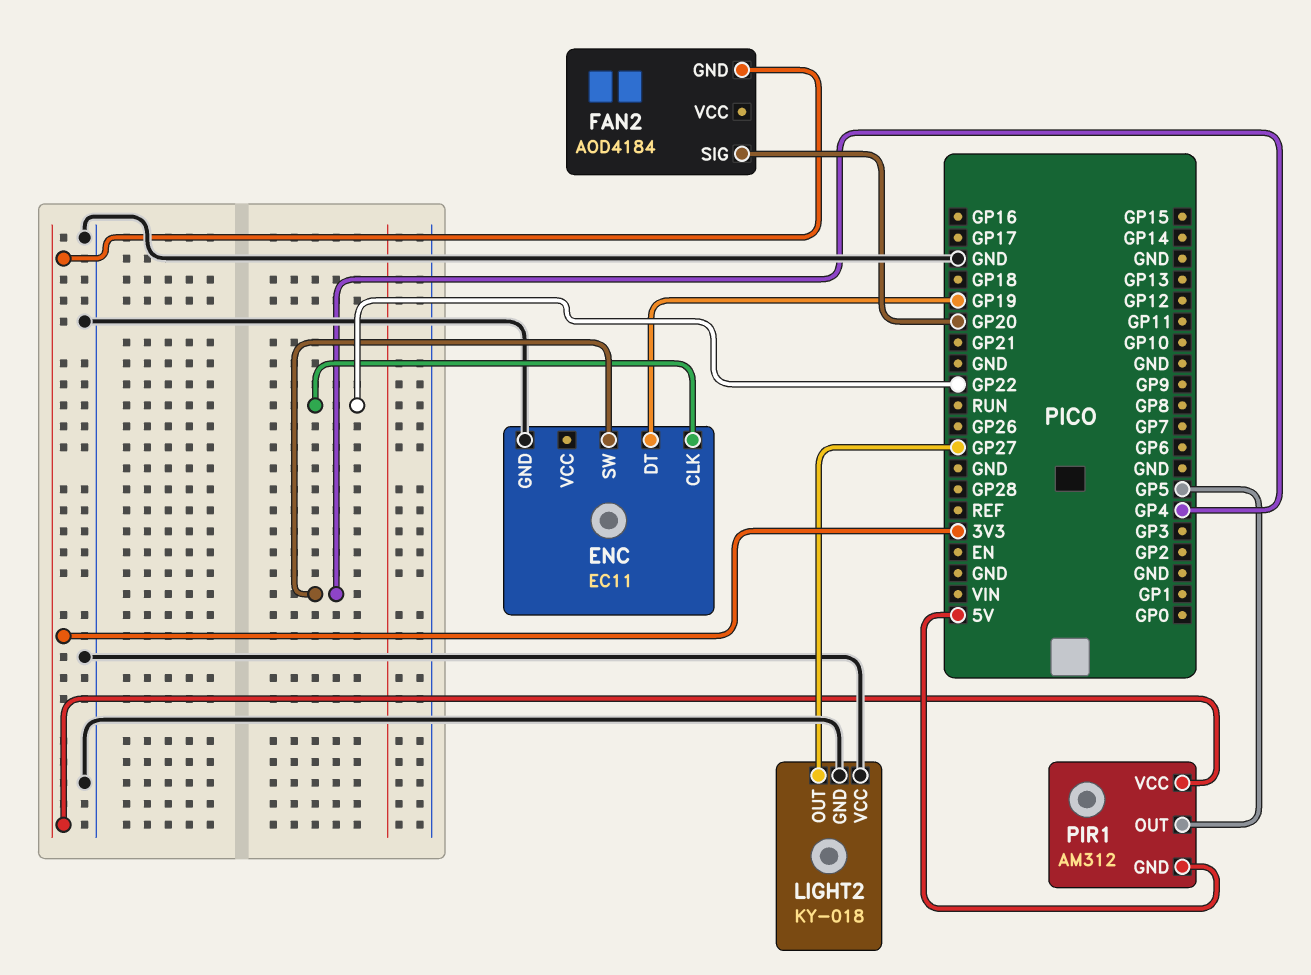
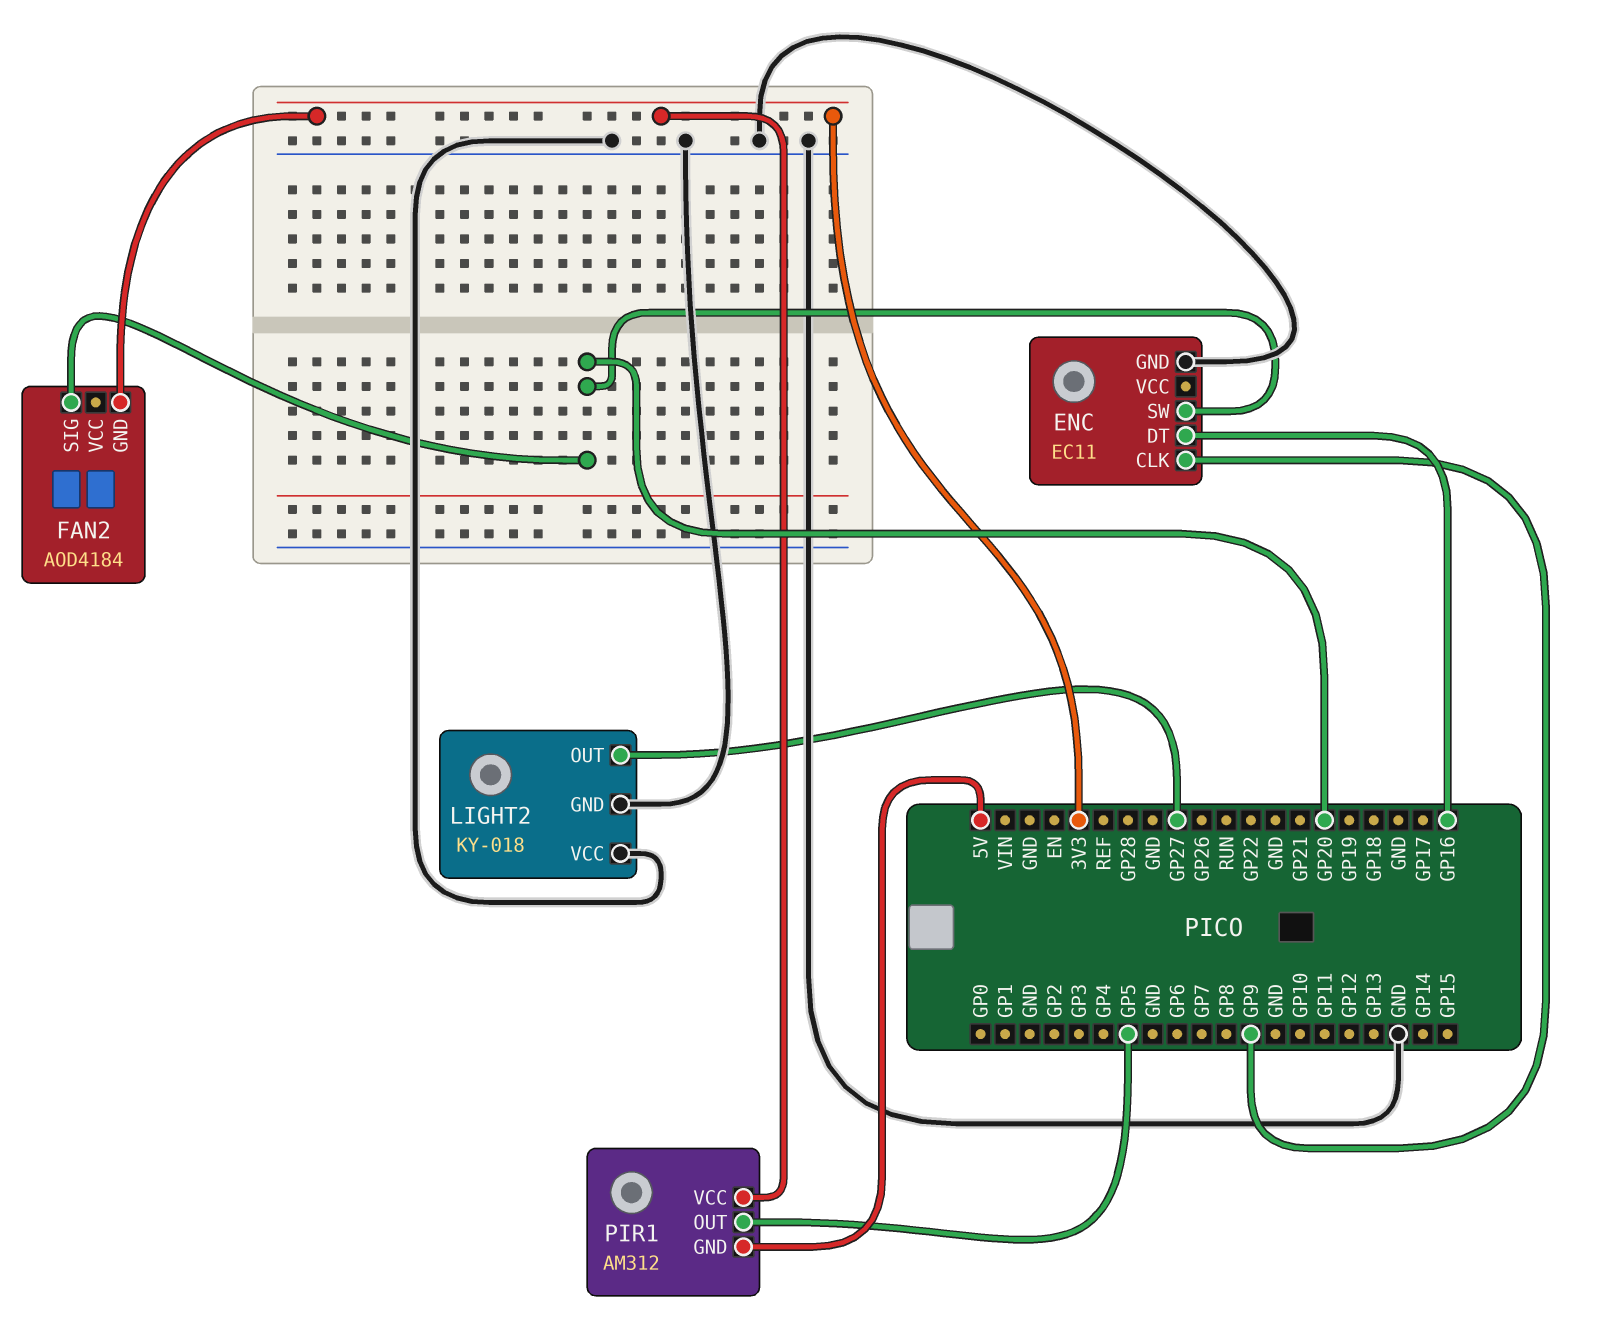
ENC pin CLK: GP22 -> GP9
ENC pin DT: GP19 -> GP16
ENC pin SW: GP4 -> GP20

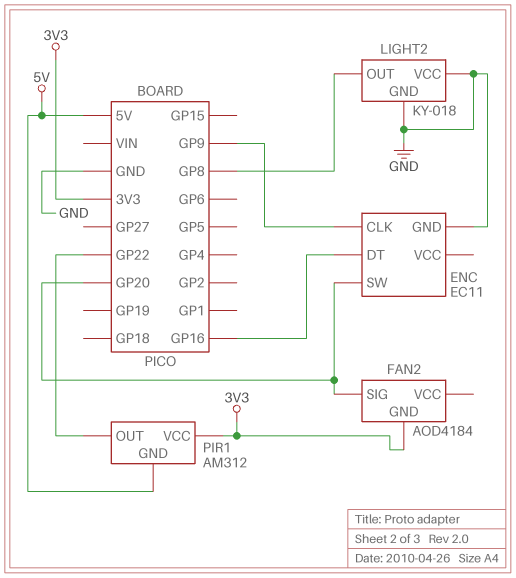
LIGHT2 pin OUT: GP27 -> GP8
PIR1 pin OUT: GP5 -> GP22

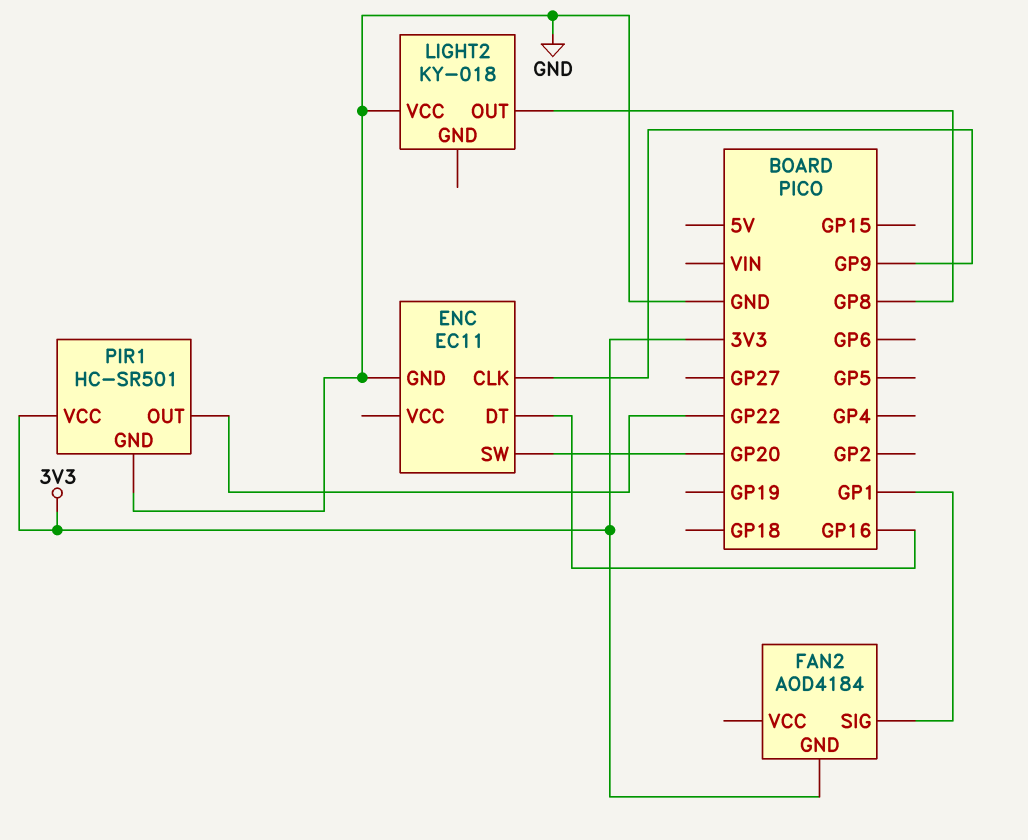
FAN2 pin SIG: GP20 -> GP1
LIGHT2 pin GND: GND -> none
PIR1: AM312 -> HC-SR501
PIR1 pin GND: 5V -> GND

